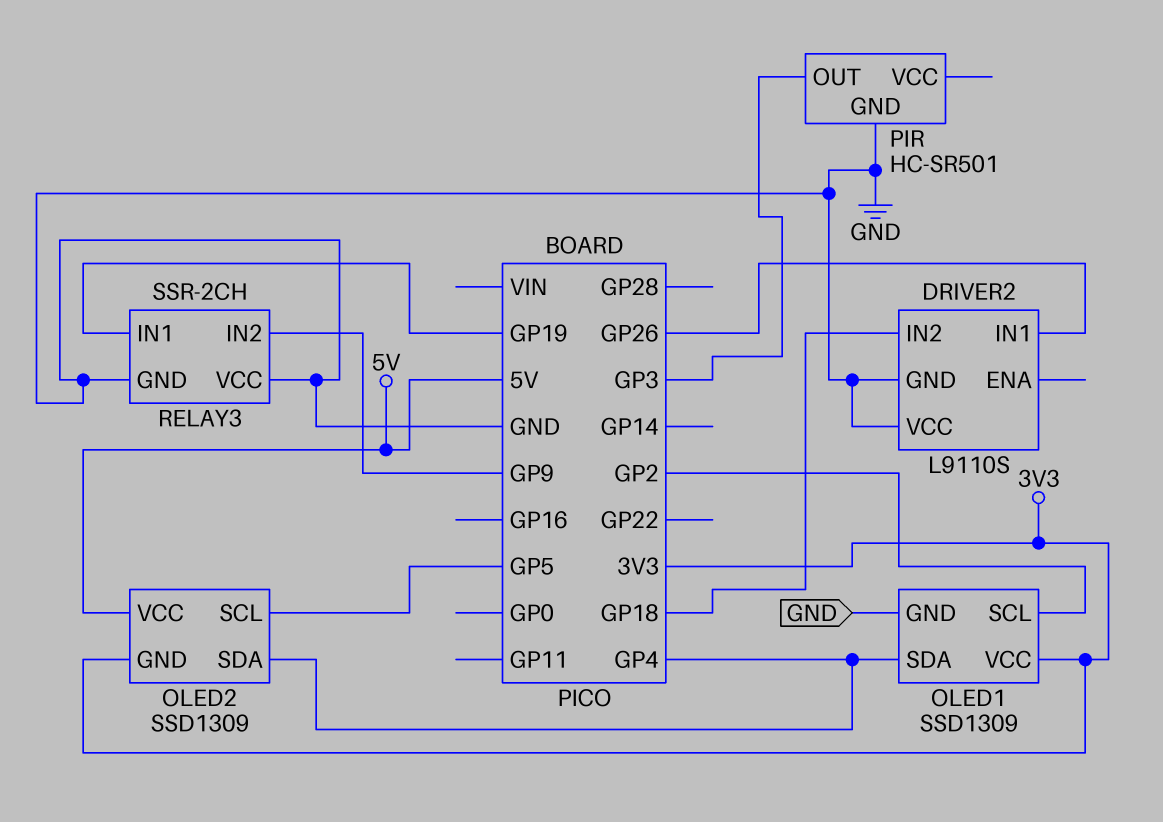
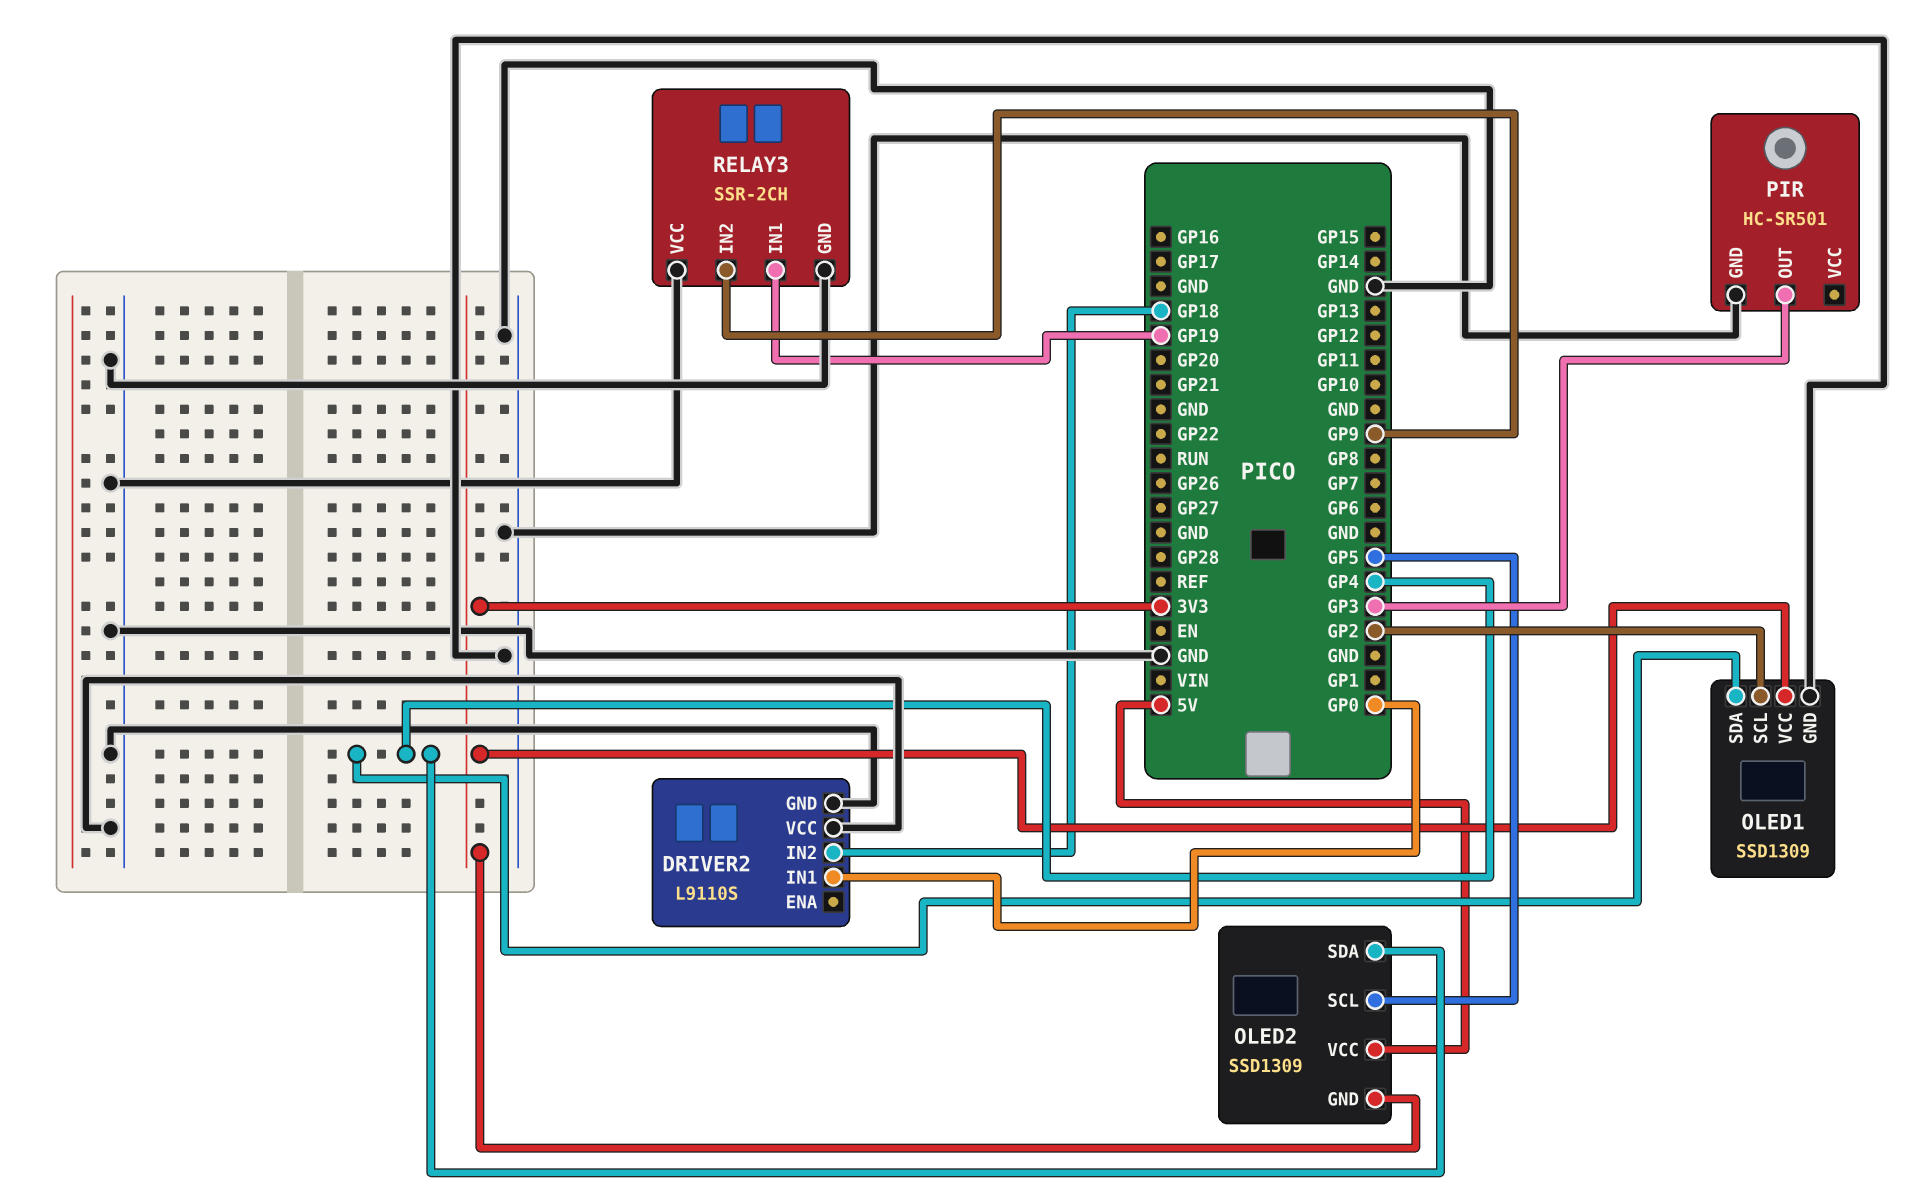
DRIVER2 pin IN1: GP26 -> GP0

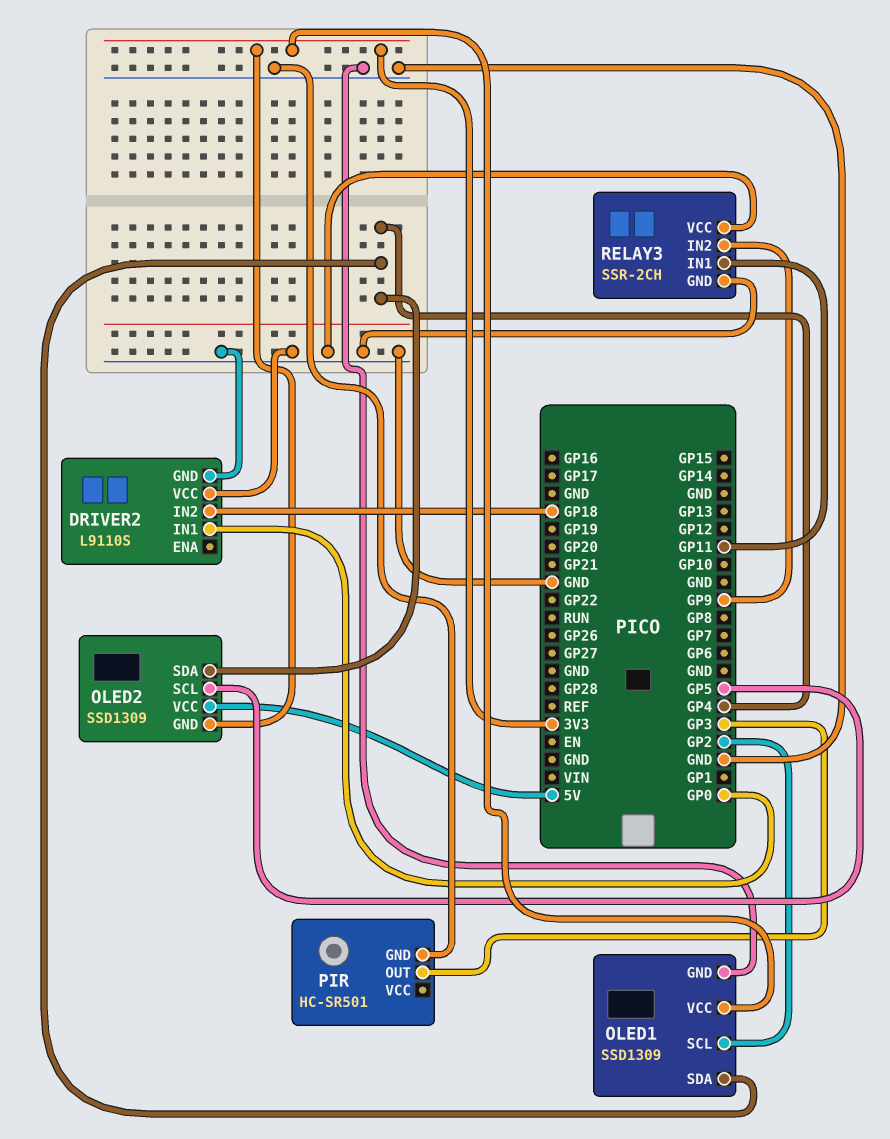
RELAY3 pin IN1: GP19 -> GP11

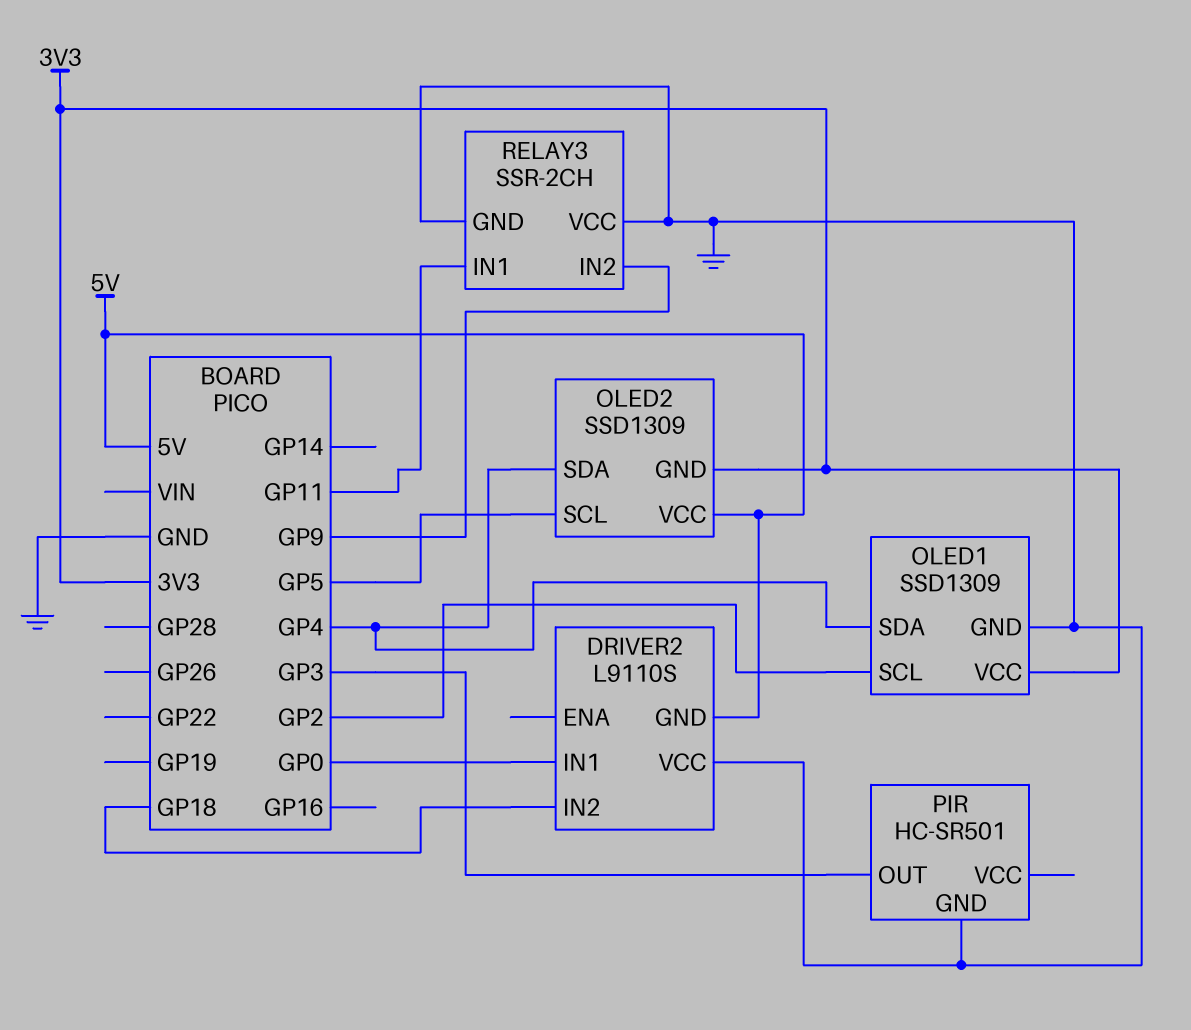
DRIVER2 pin GND: GND -> 5V

